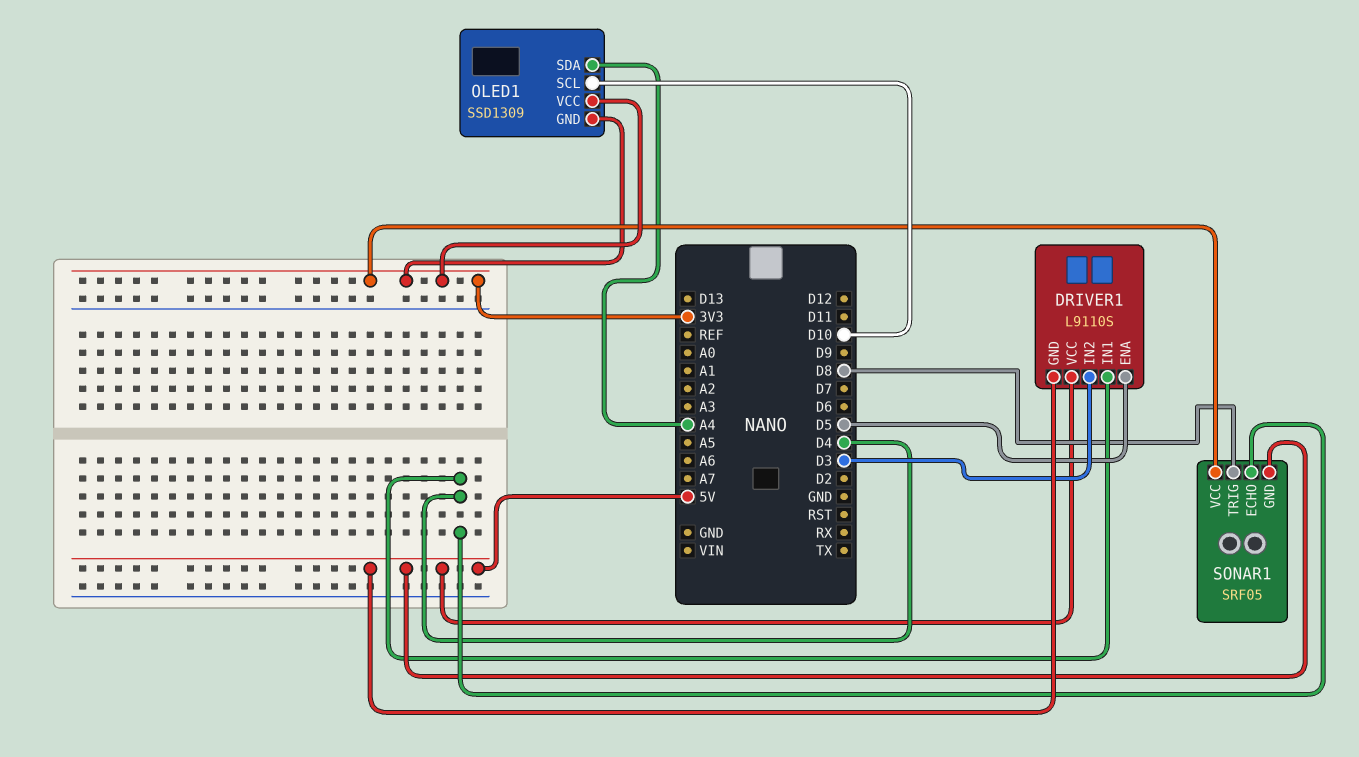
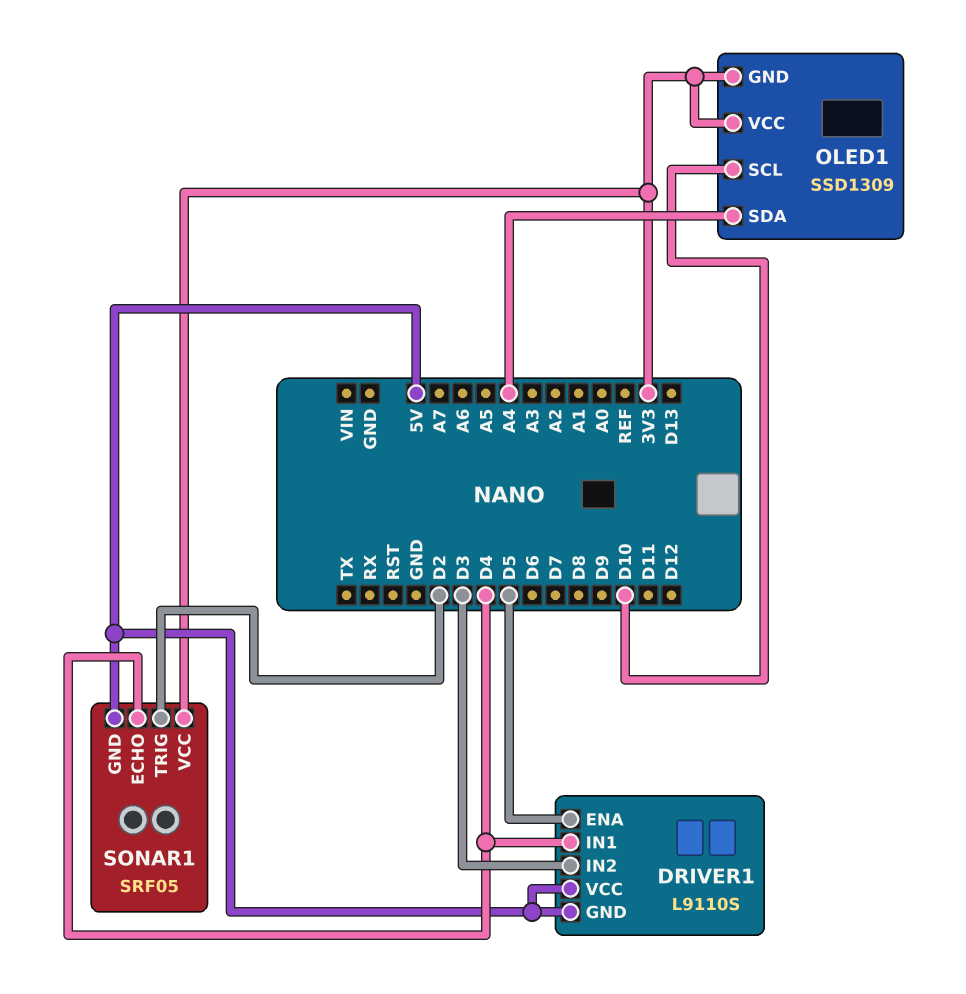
SONAR1 pin TRIG: D8 -> D2

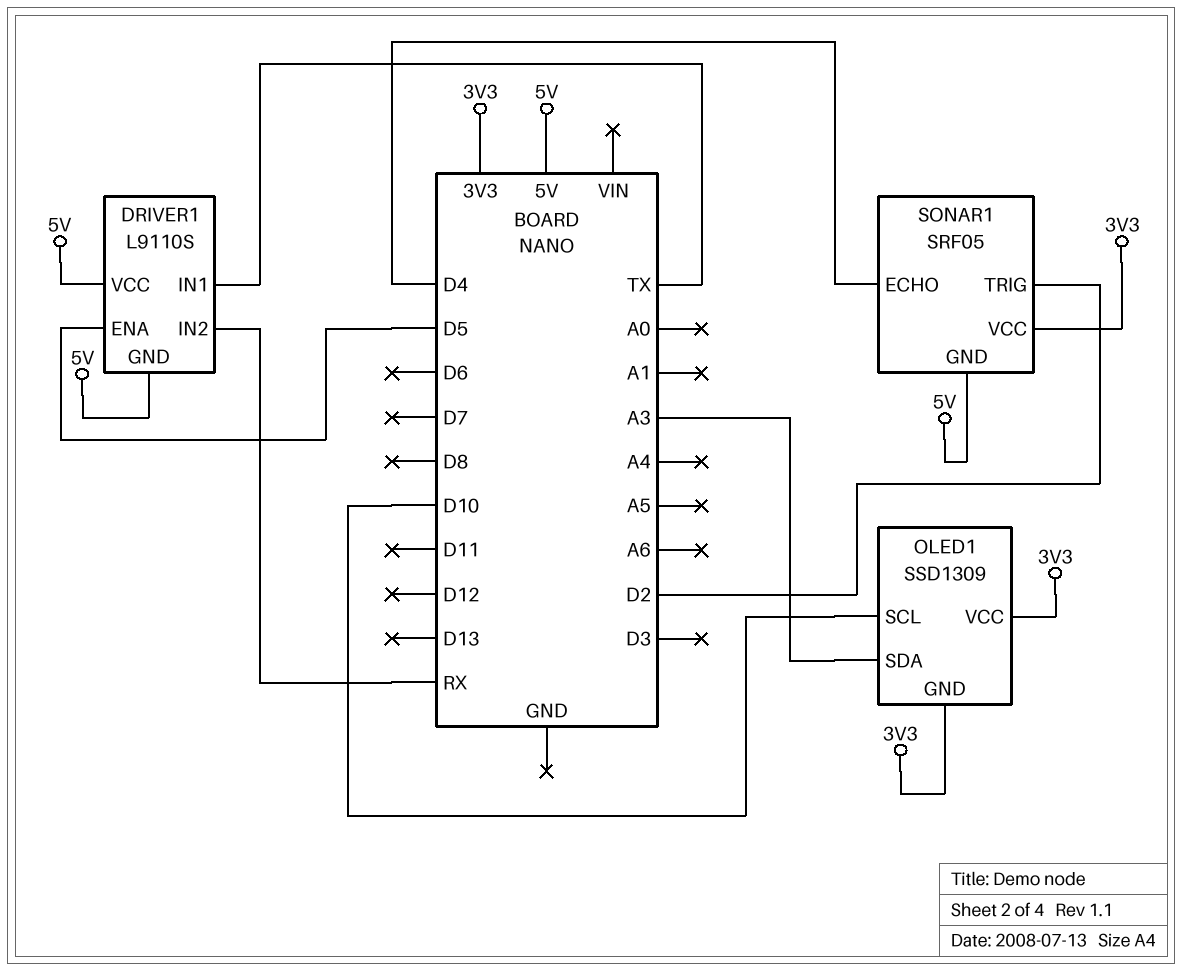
DRIVER1 pin IN1: D4 -> TX
DRIVER1 pin IN2: D3 -> RX
OLED1 pin SDA: A4 -> A3

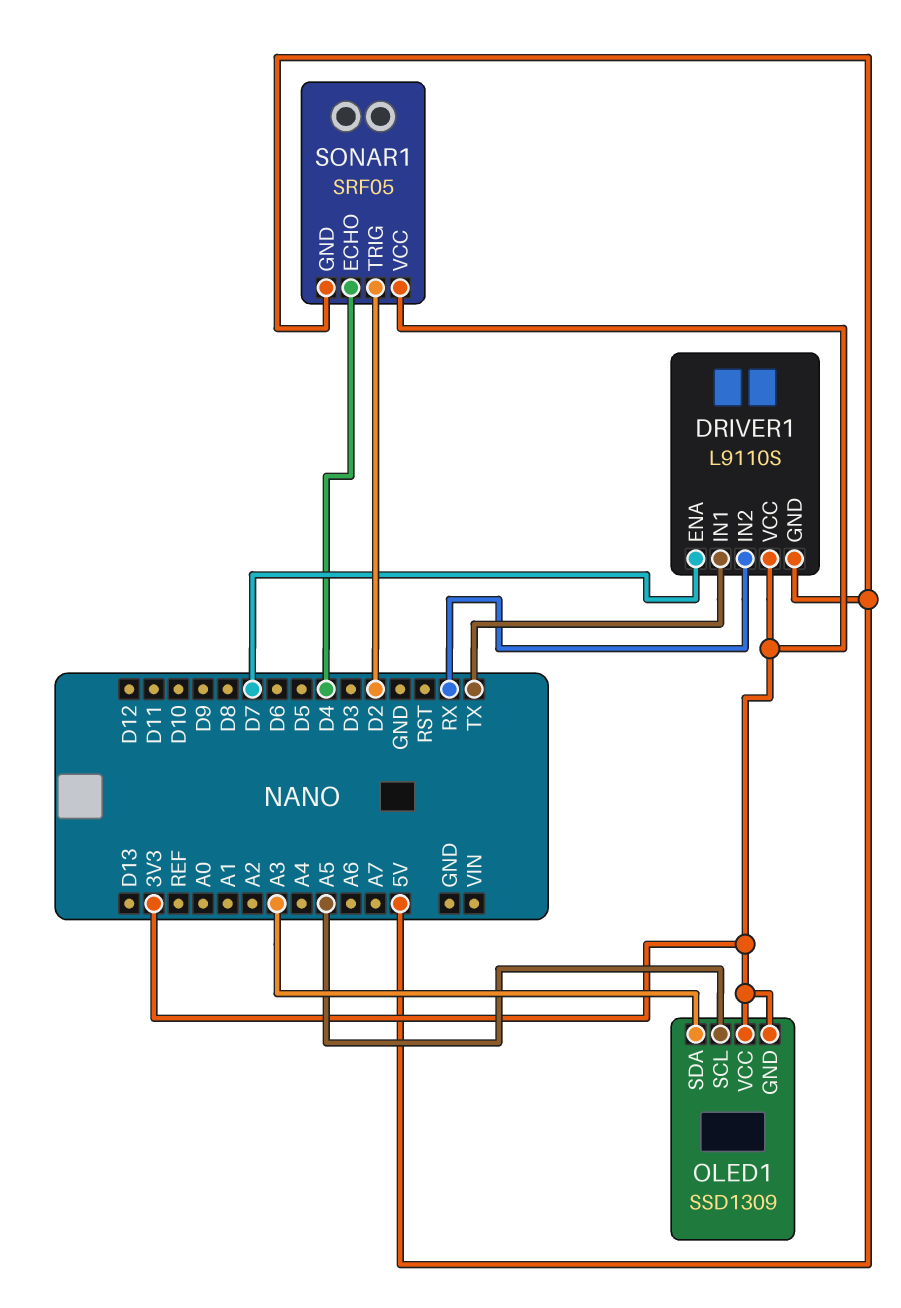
DRIVER1 pin ENA: D5 -> D7
DRIVER1 pin VCC: 5V -> 3V3
OLED1 pin SCL: D10 -> A5

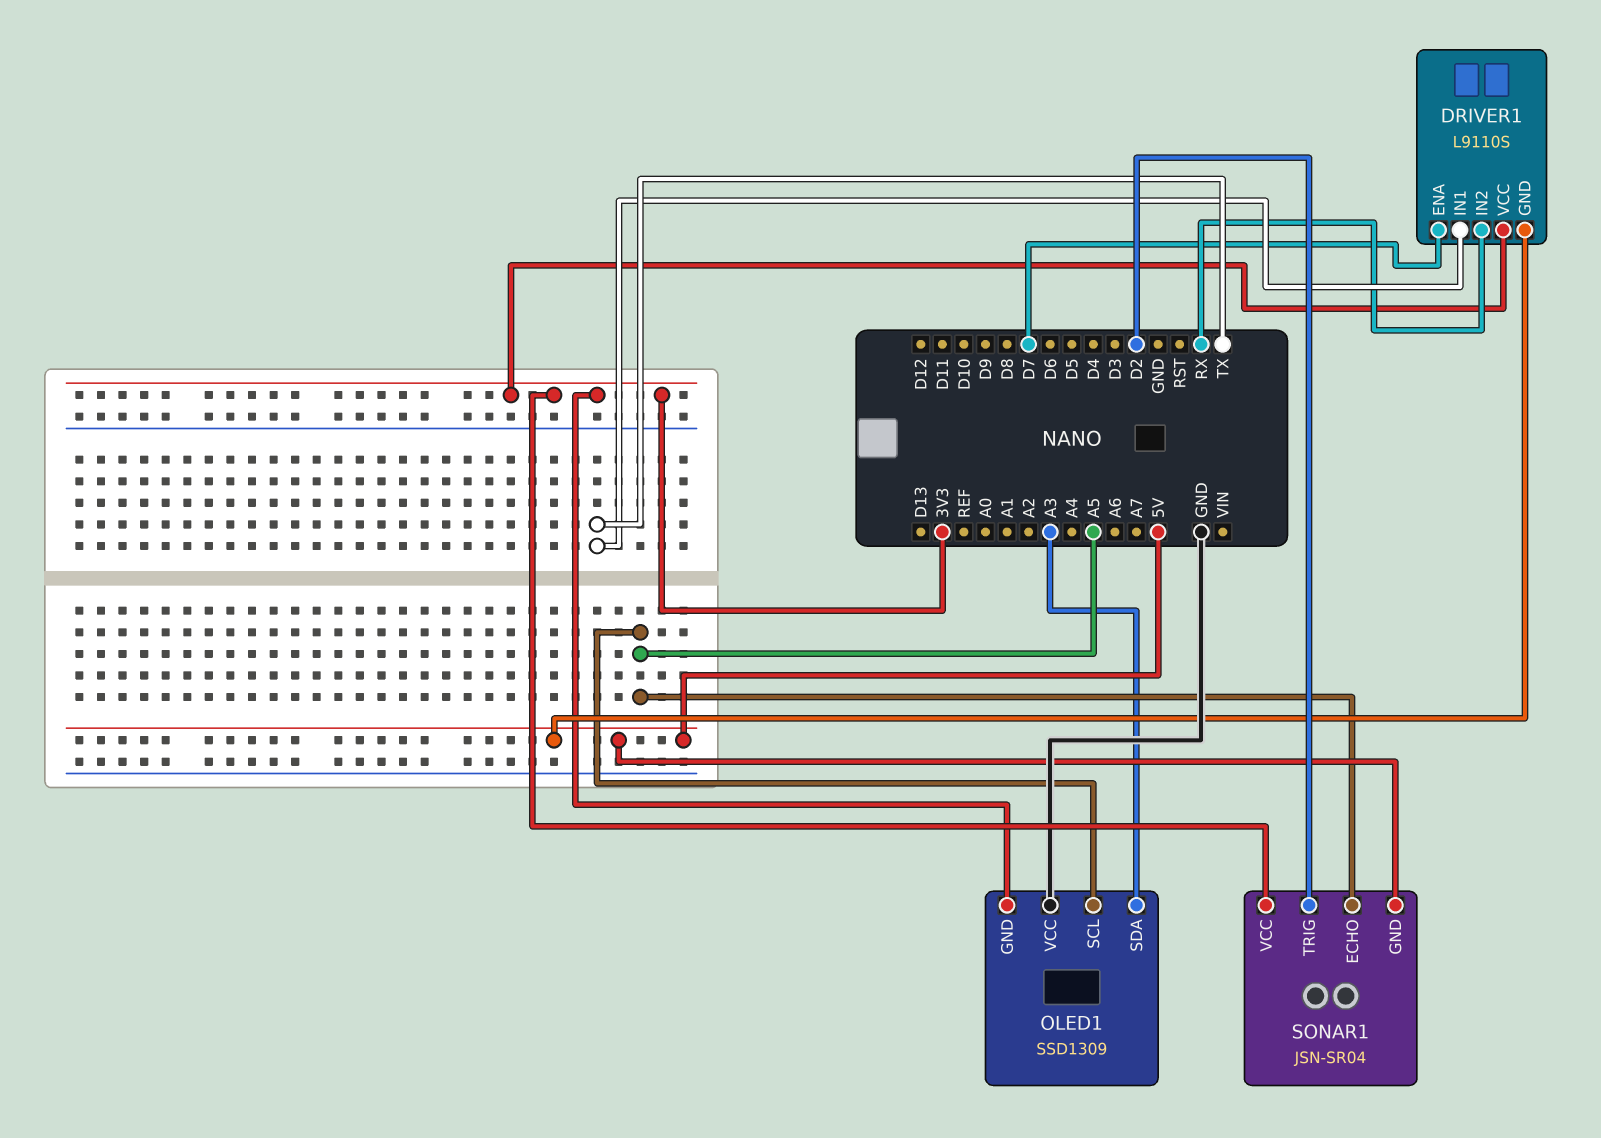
OLED1 pin VCC: 3V3 -> GND
SONAR1: SRF05 -> JSN-SR04
SONAR1 pin ECHO: D4 -> A5

